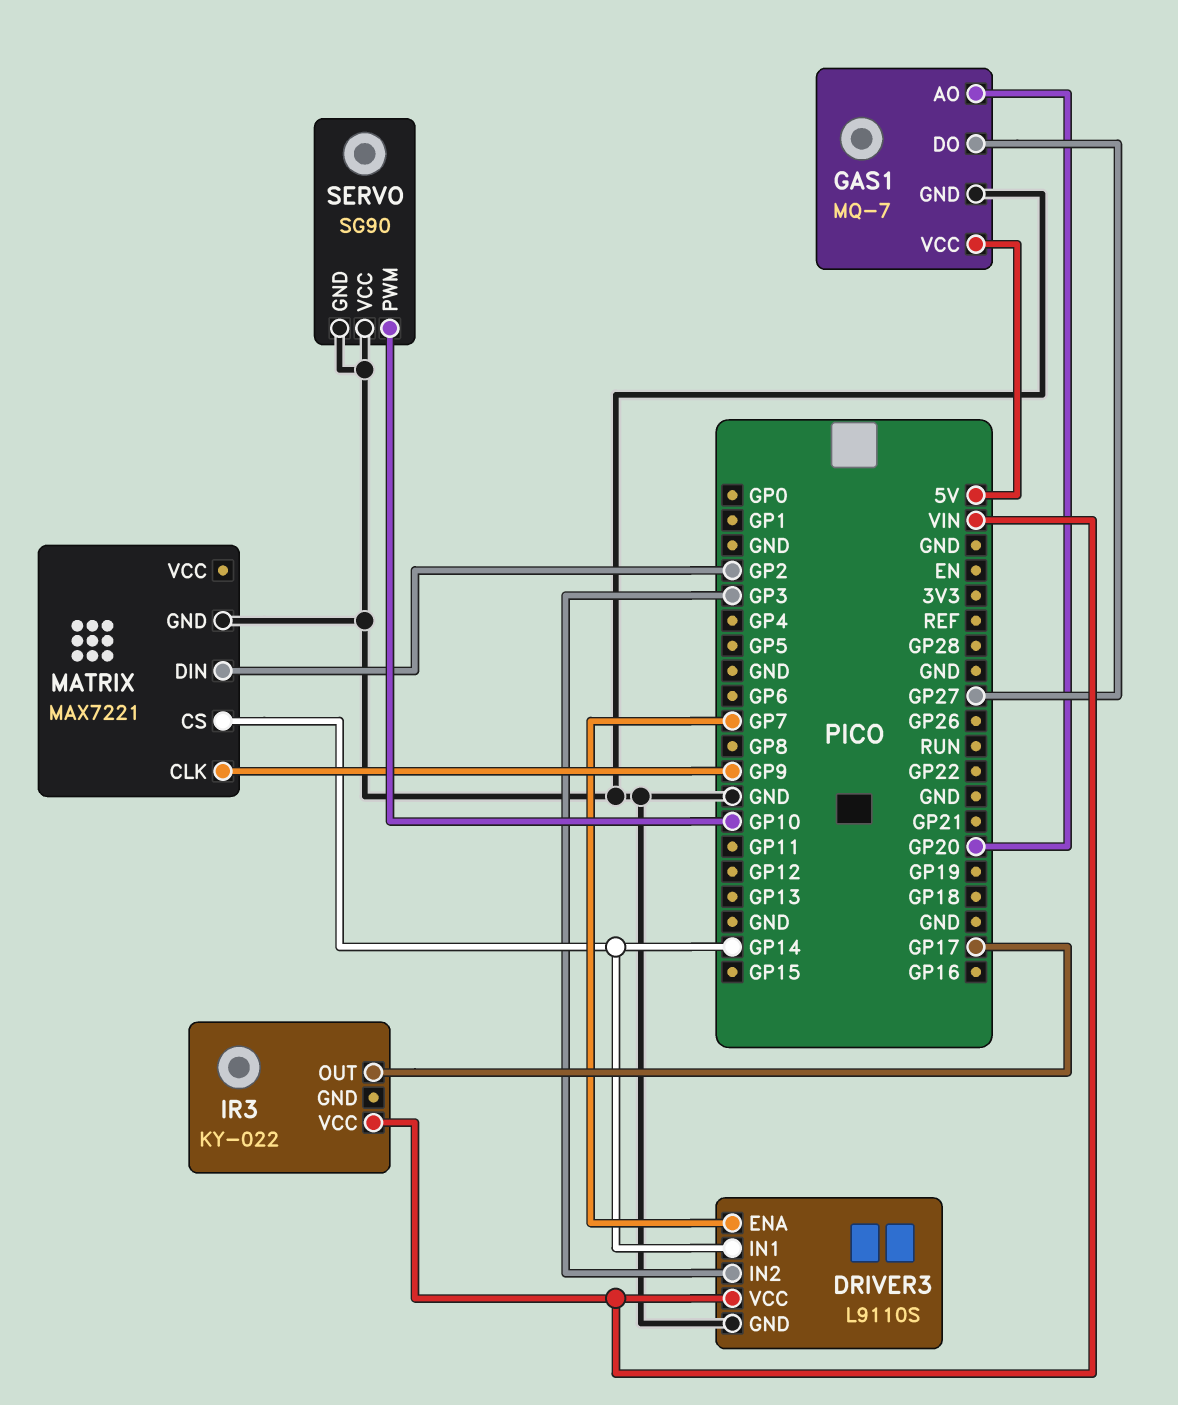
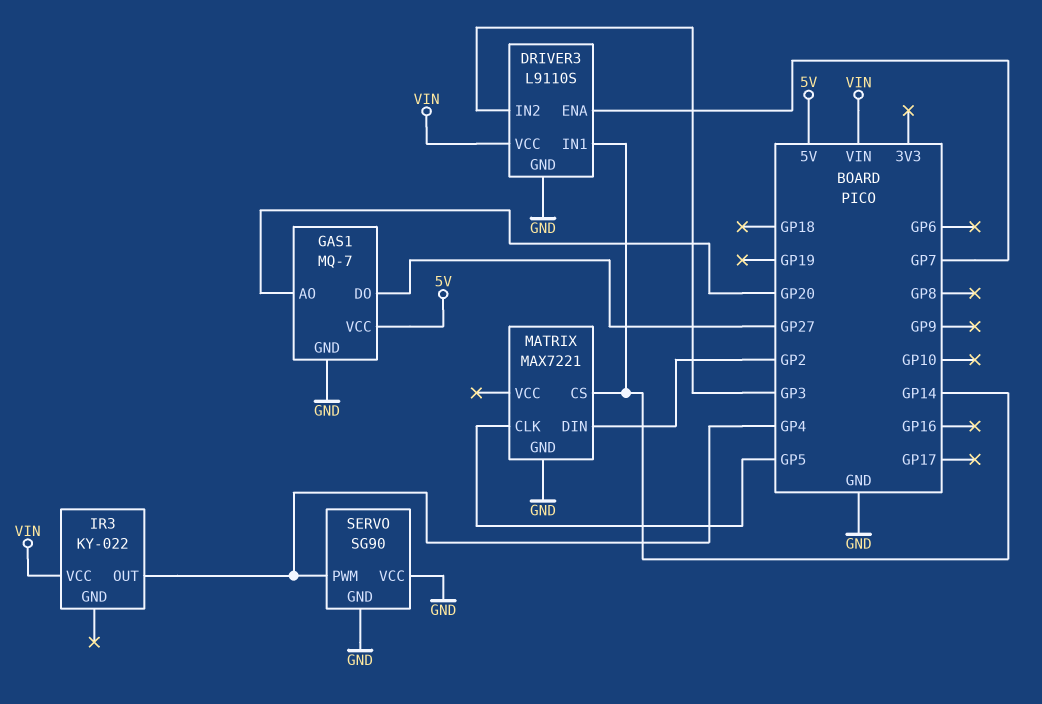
IR3 pin OUT: GP17 -> GP4
MATRIX pin CLK: GP9 -> GP5
SERVO pin PWM: GP10 -> GP4

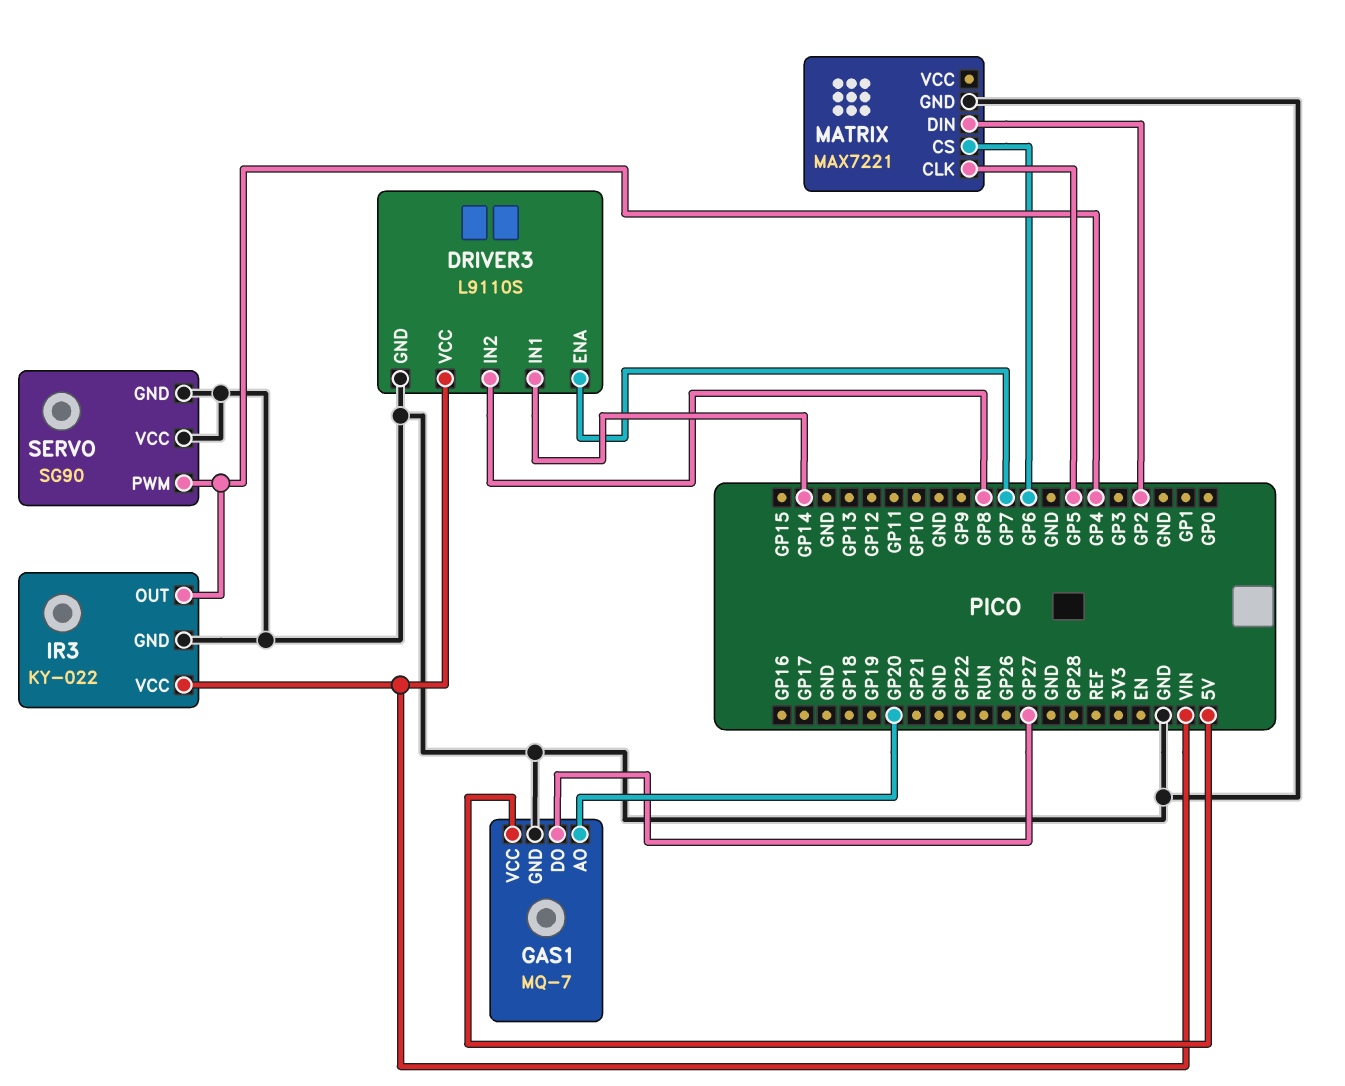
DRIVER3 pin IN2: GP3 -> GP8
IR3 pin GND: none -> GND
MATRIX pin CS: GP14 -> GP6

